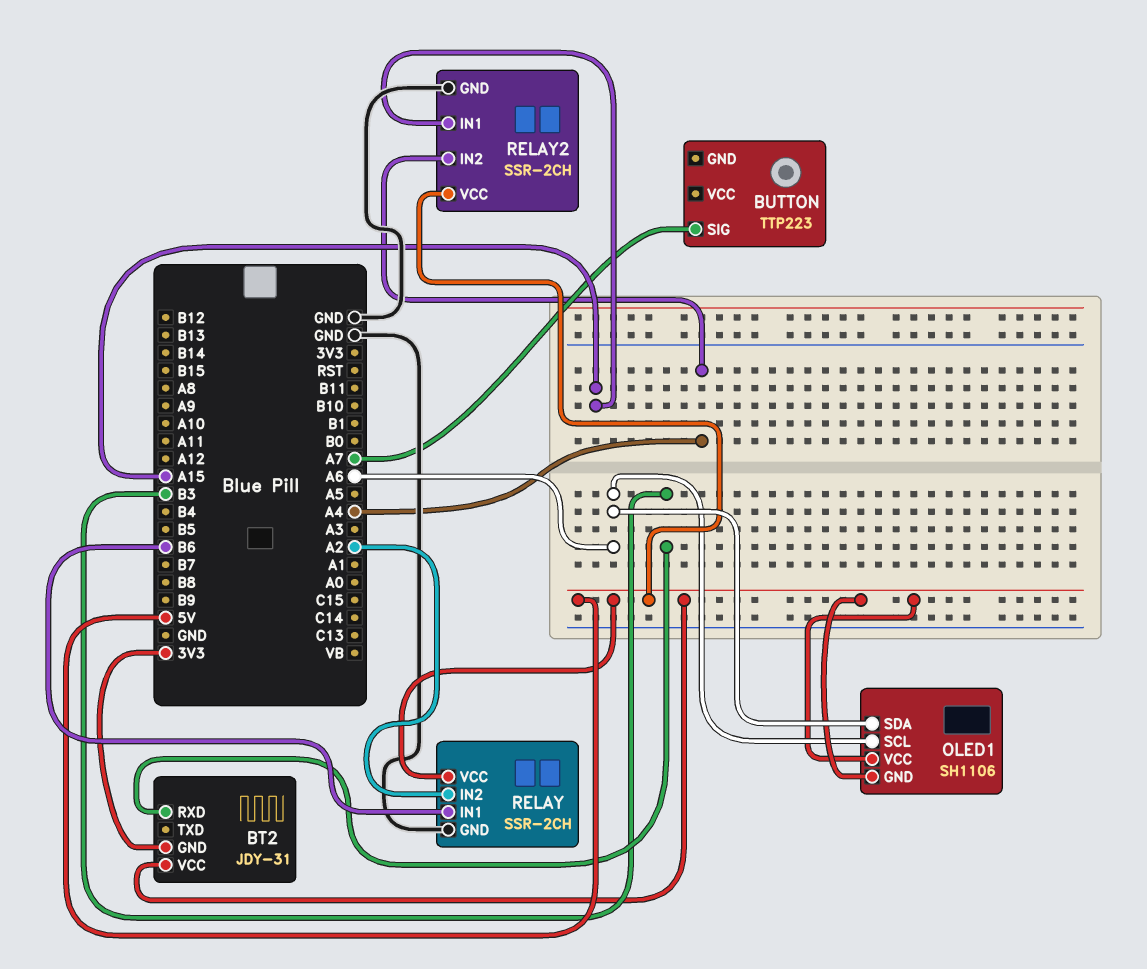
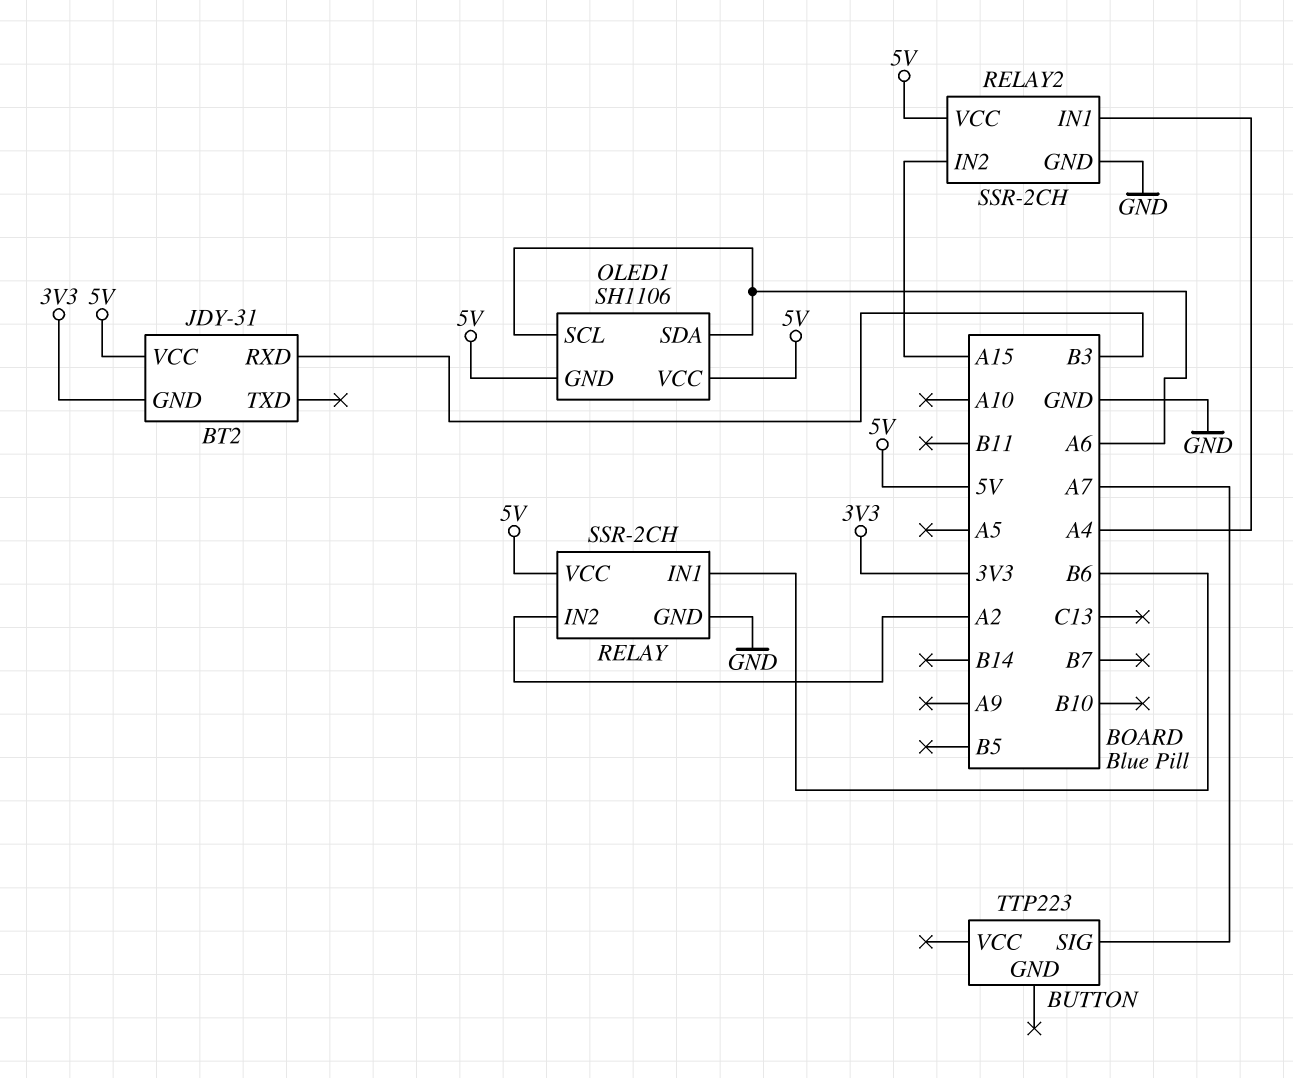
RELAY2 pin IN1: A15 -> A4
RELAY2 pin IN2: A4 -> A15

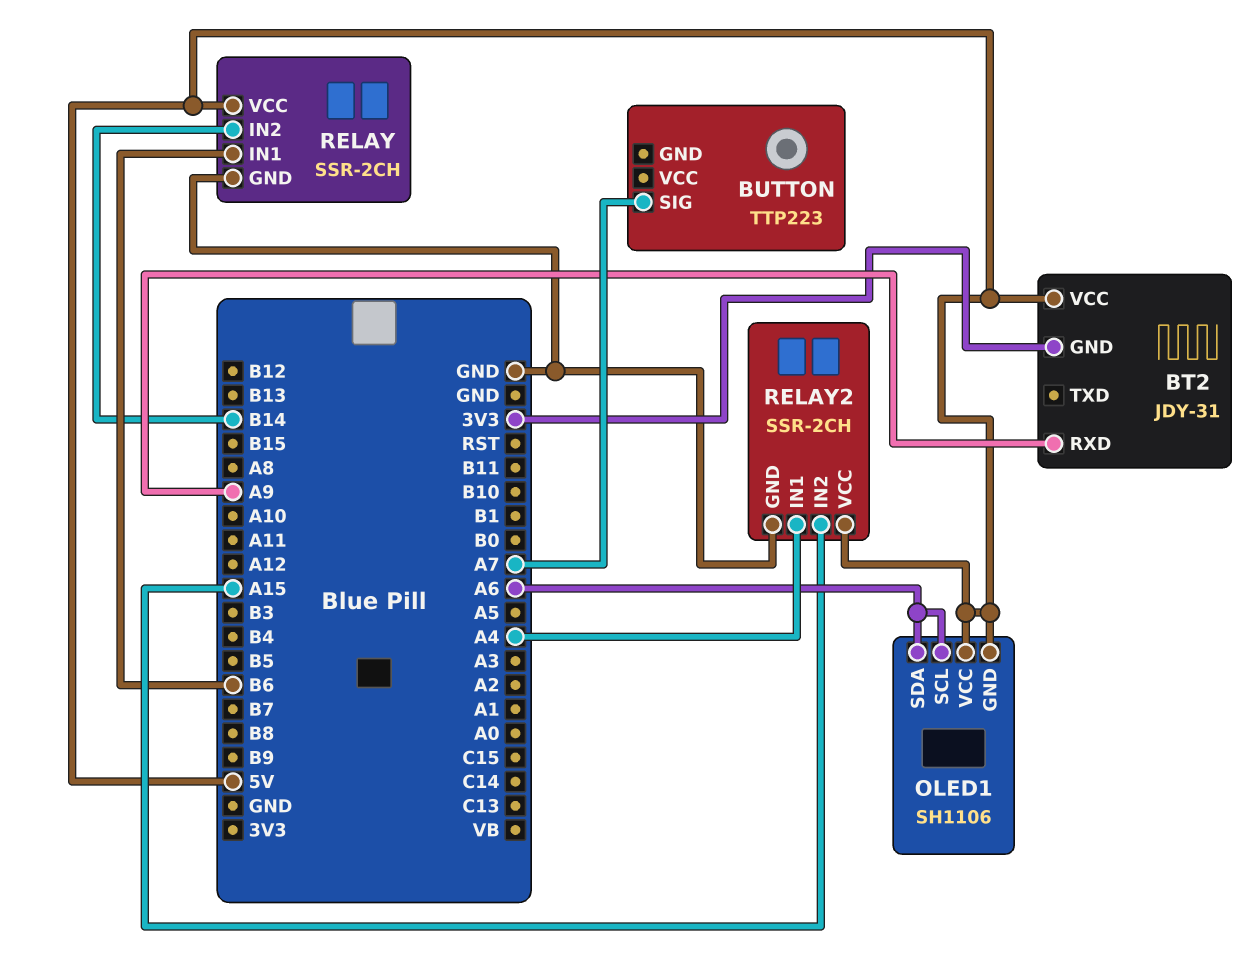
BT2 pin RXD: B3 -> A9
RELAY pin IN2: A2 -> B14

